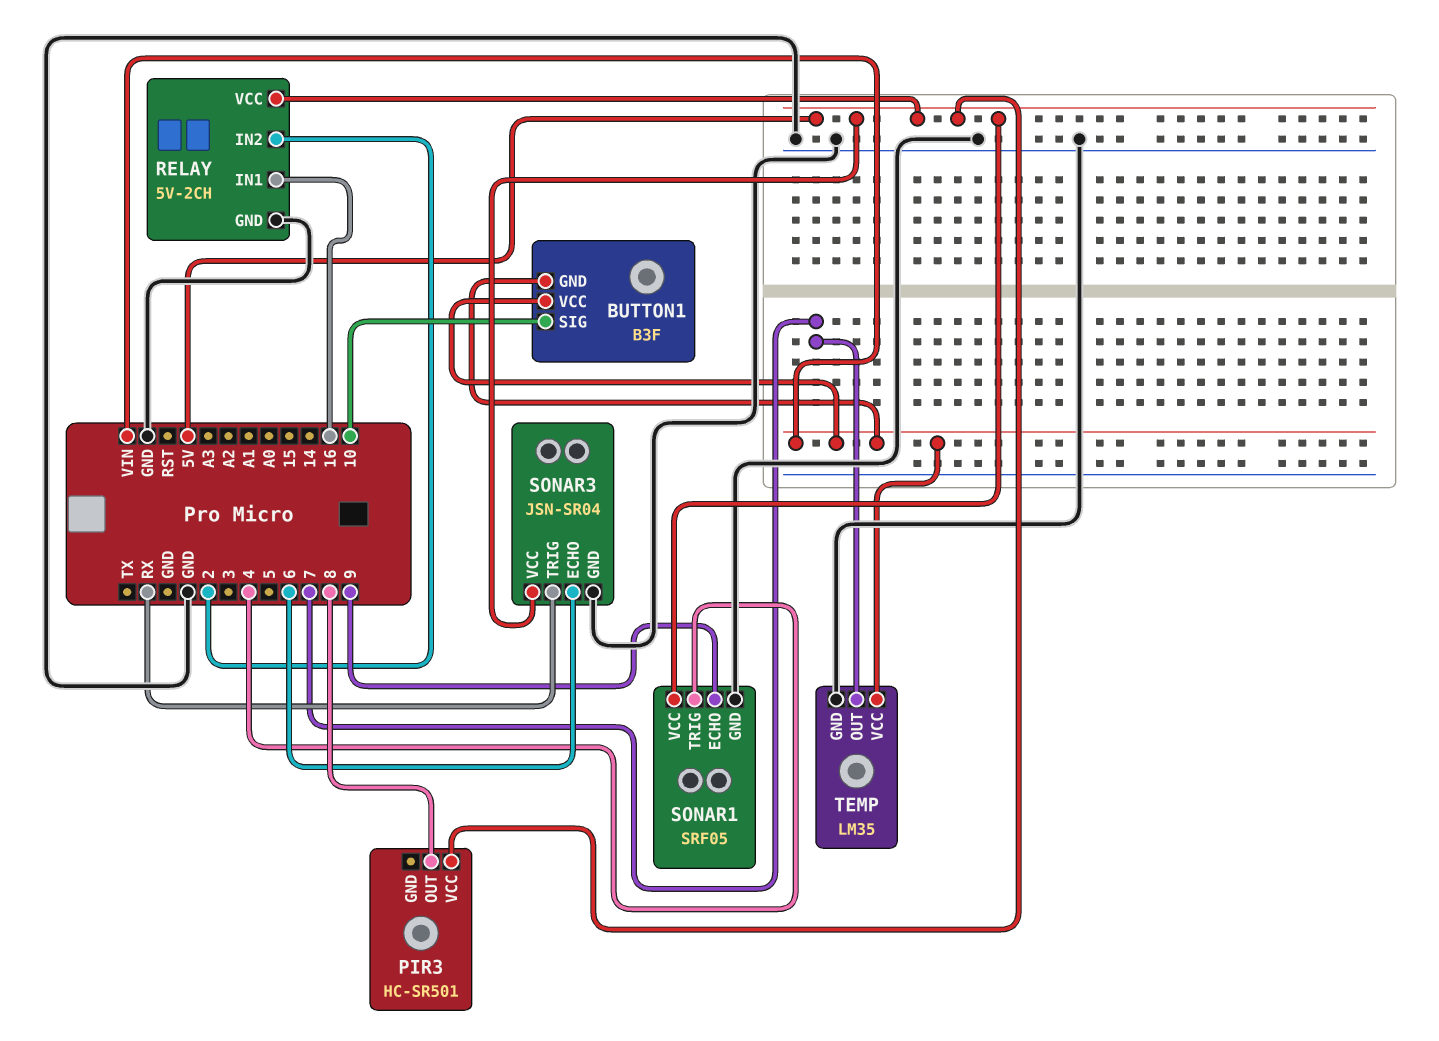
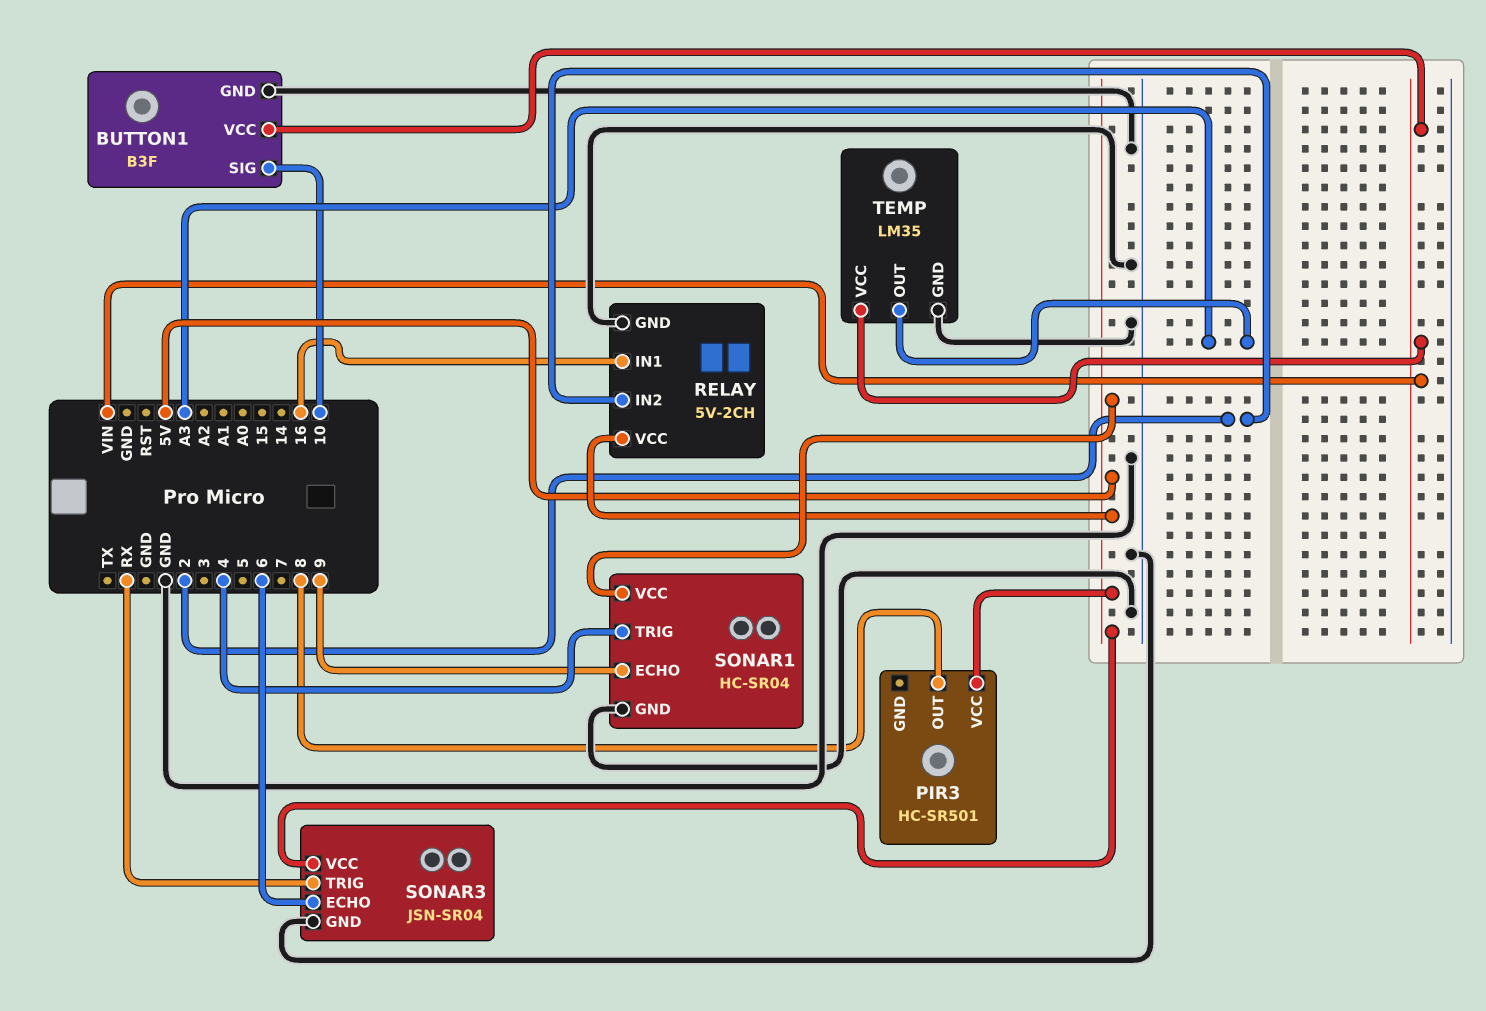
BUTTON1 pin GND: VIN -> GND
SONAR1: SRF05 -> HC-SR04
TEMP pin OUT: 7 -> A3

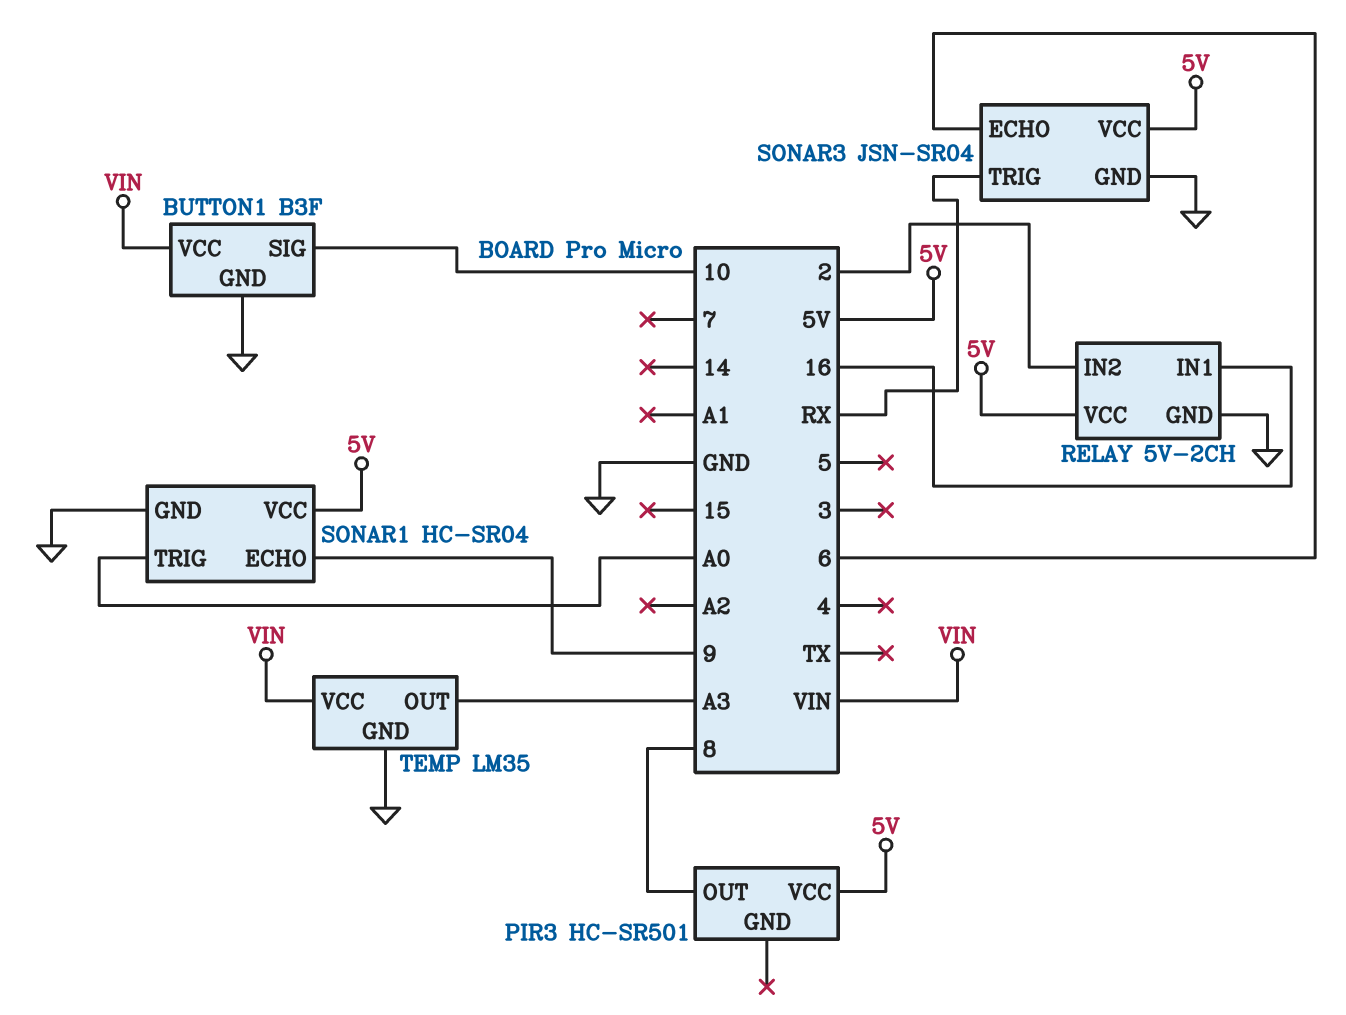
SONAR1 pin TRIG: 4 -> A0

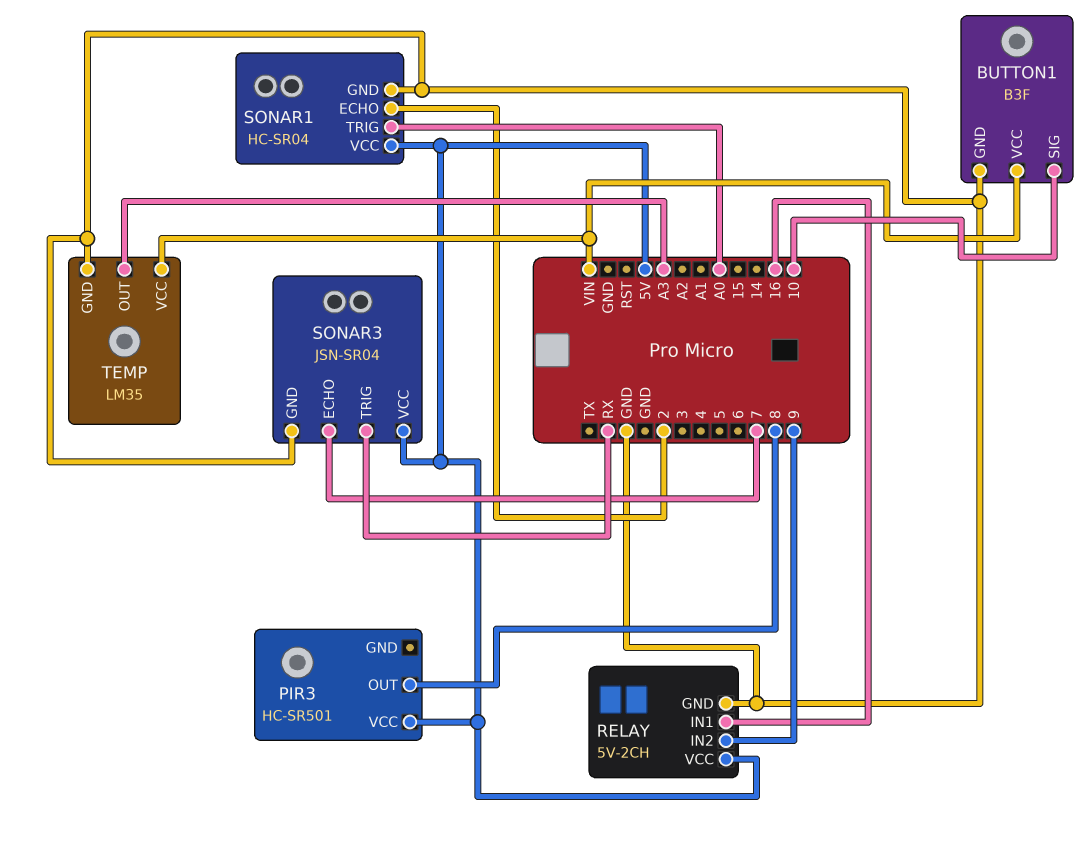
RELAY pin IN2: 2 -> 9
SONAR1 pin ECHO: 9 -> 2
SONAR3 pin ECHO: 6 -> 7

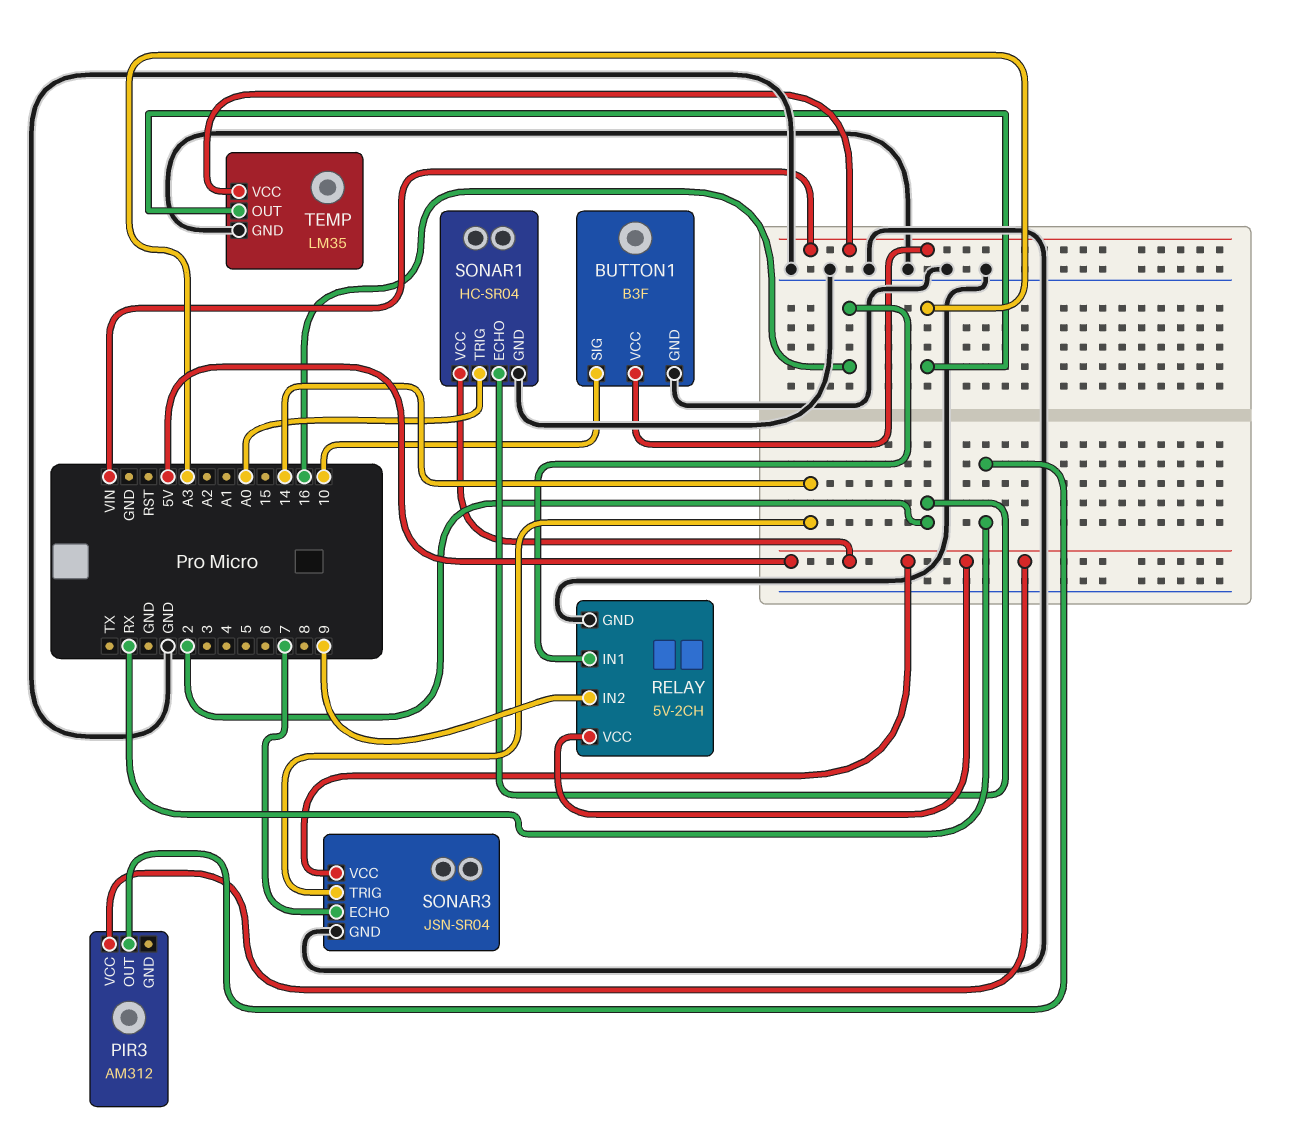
PIR3: HC-SR501 -> AM312
PIR3 pin OUT: 8 -> RX
SONAR3 pin TRIG: RX -> 14

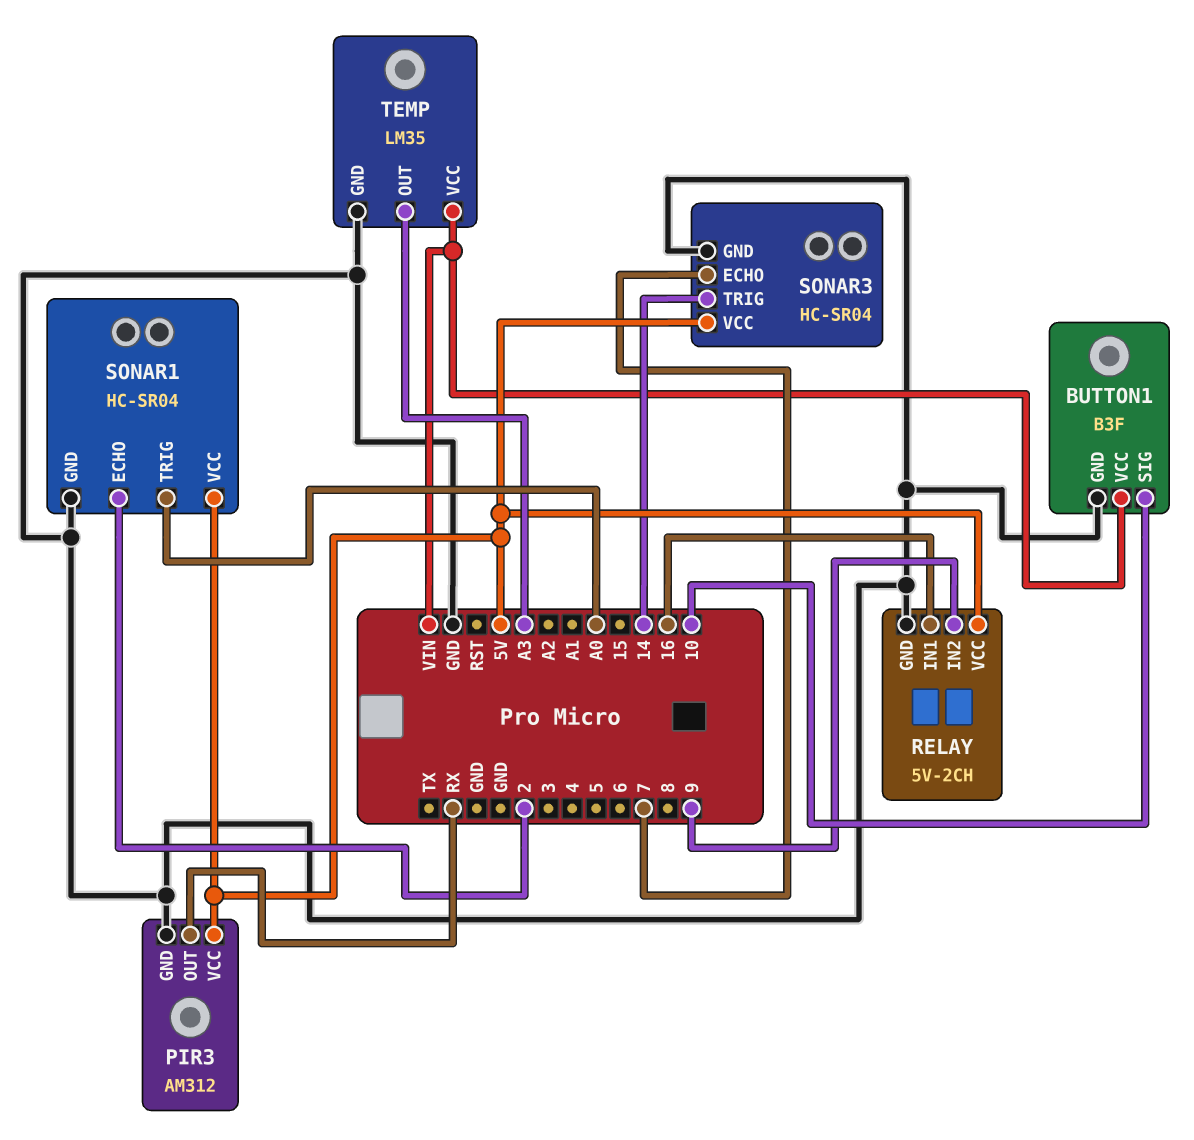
PIR3 pin GND: none -> GND
SONAR3: JSN-SR04 -> HC-SR04

